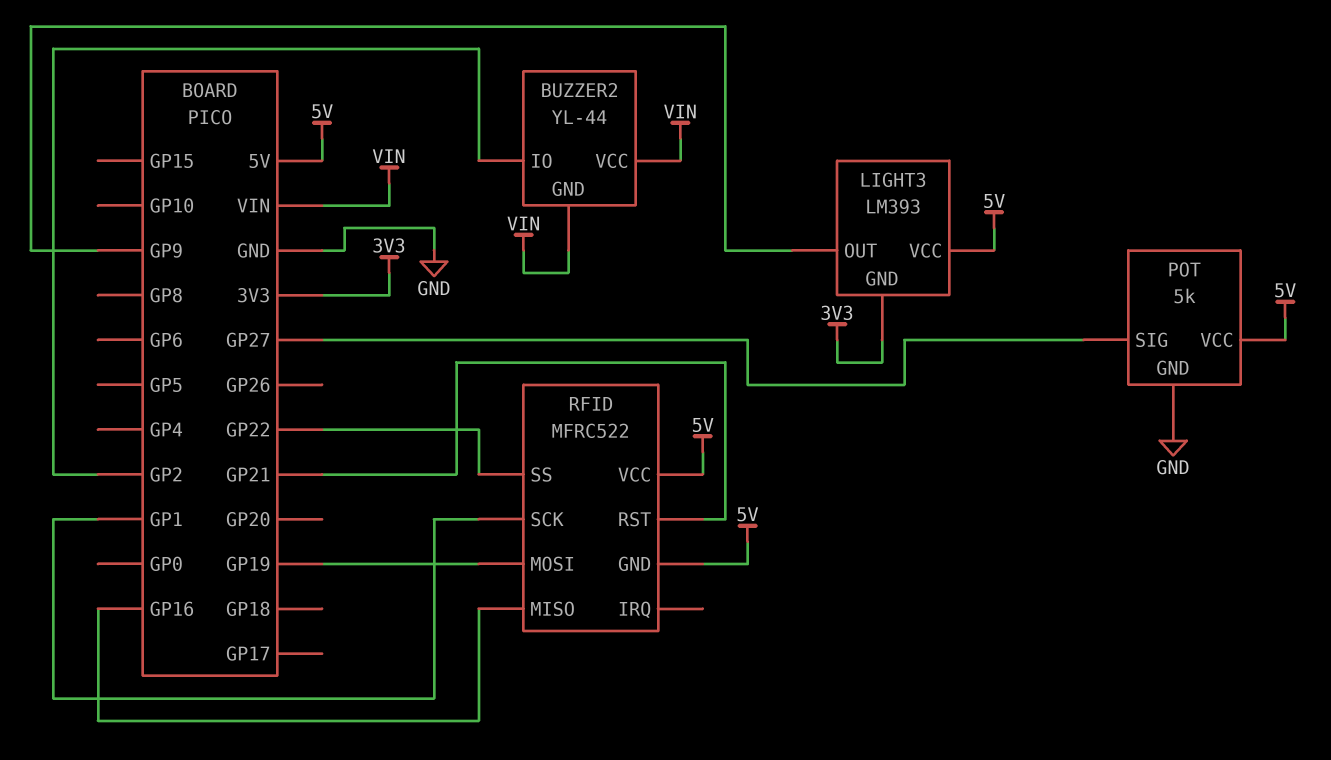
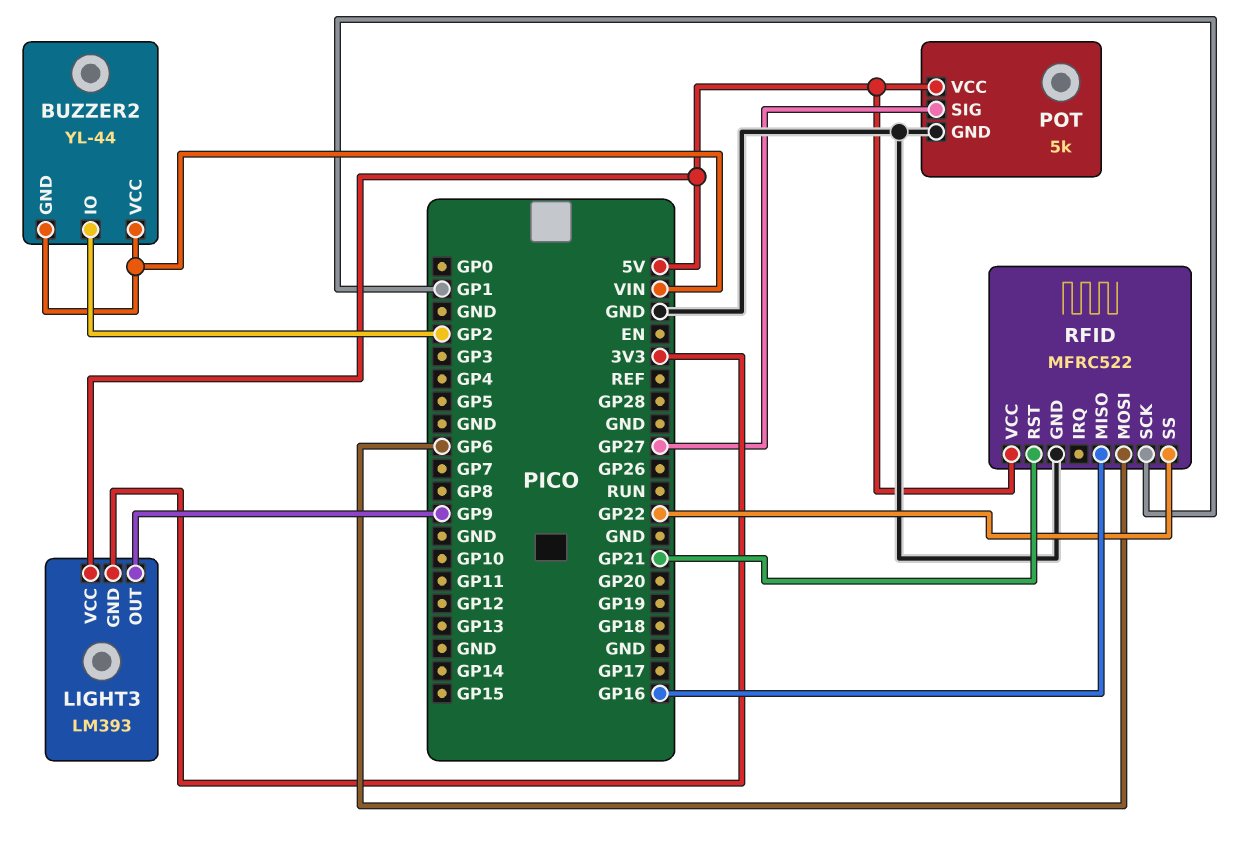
RFID pin GND: 5V -> GND
RFID pin MOSI: GP19 -> GP6

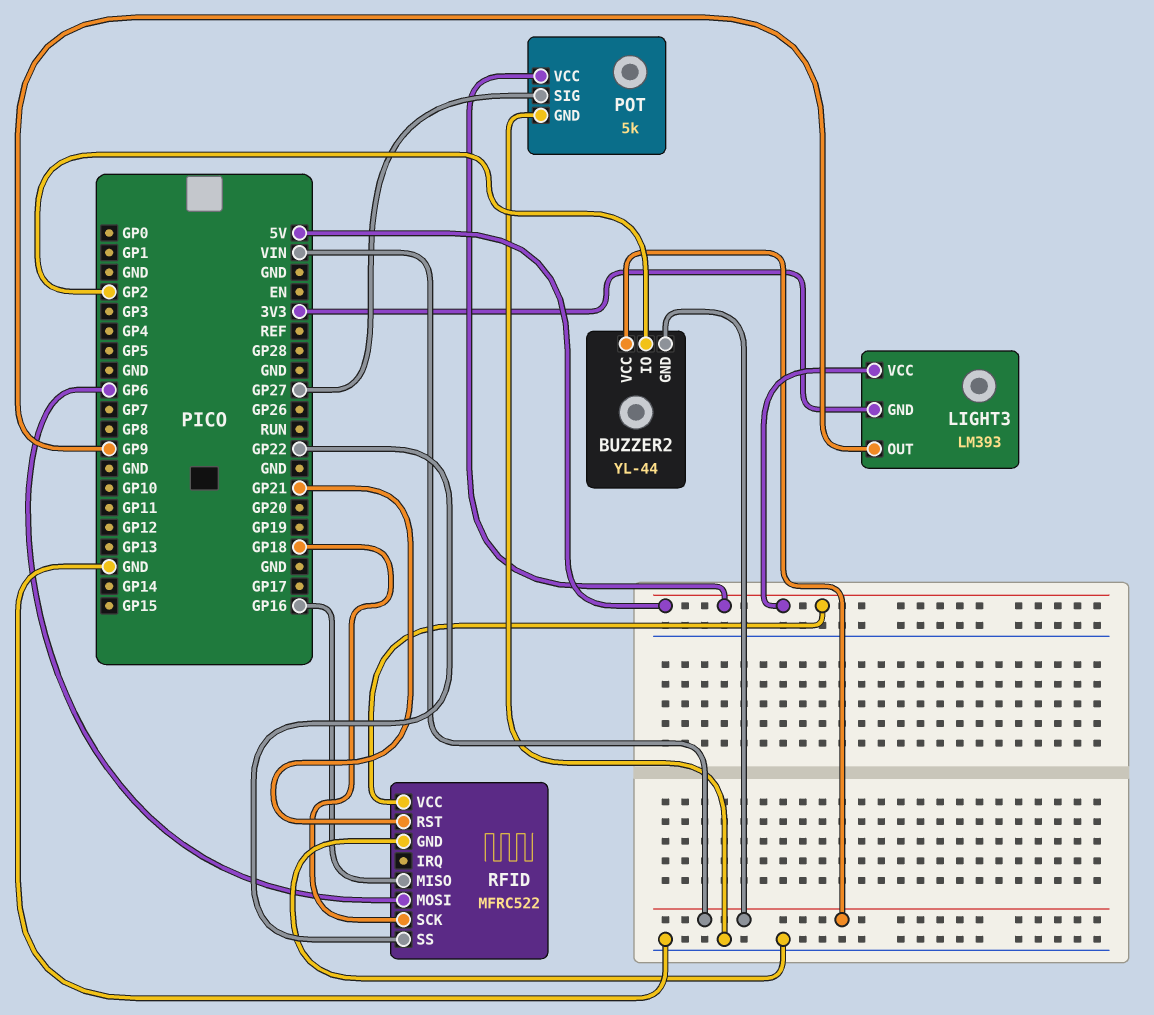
RFID pin SCK: GP1 -> GP18

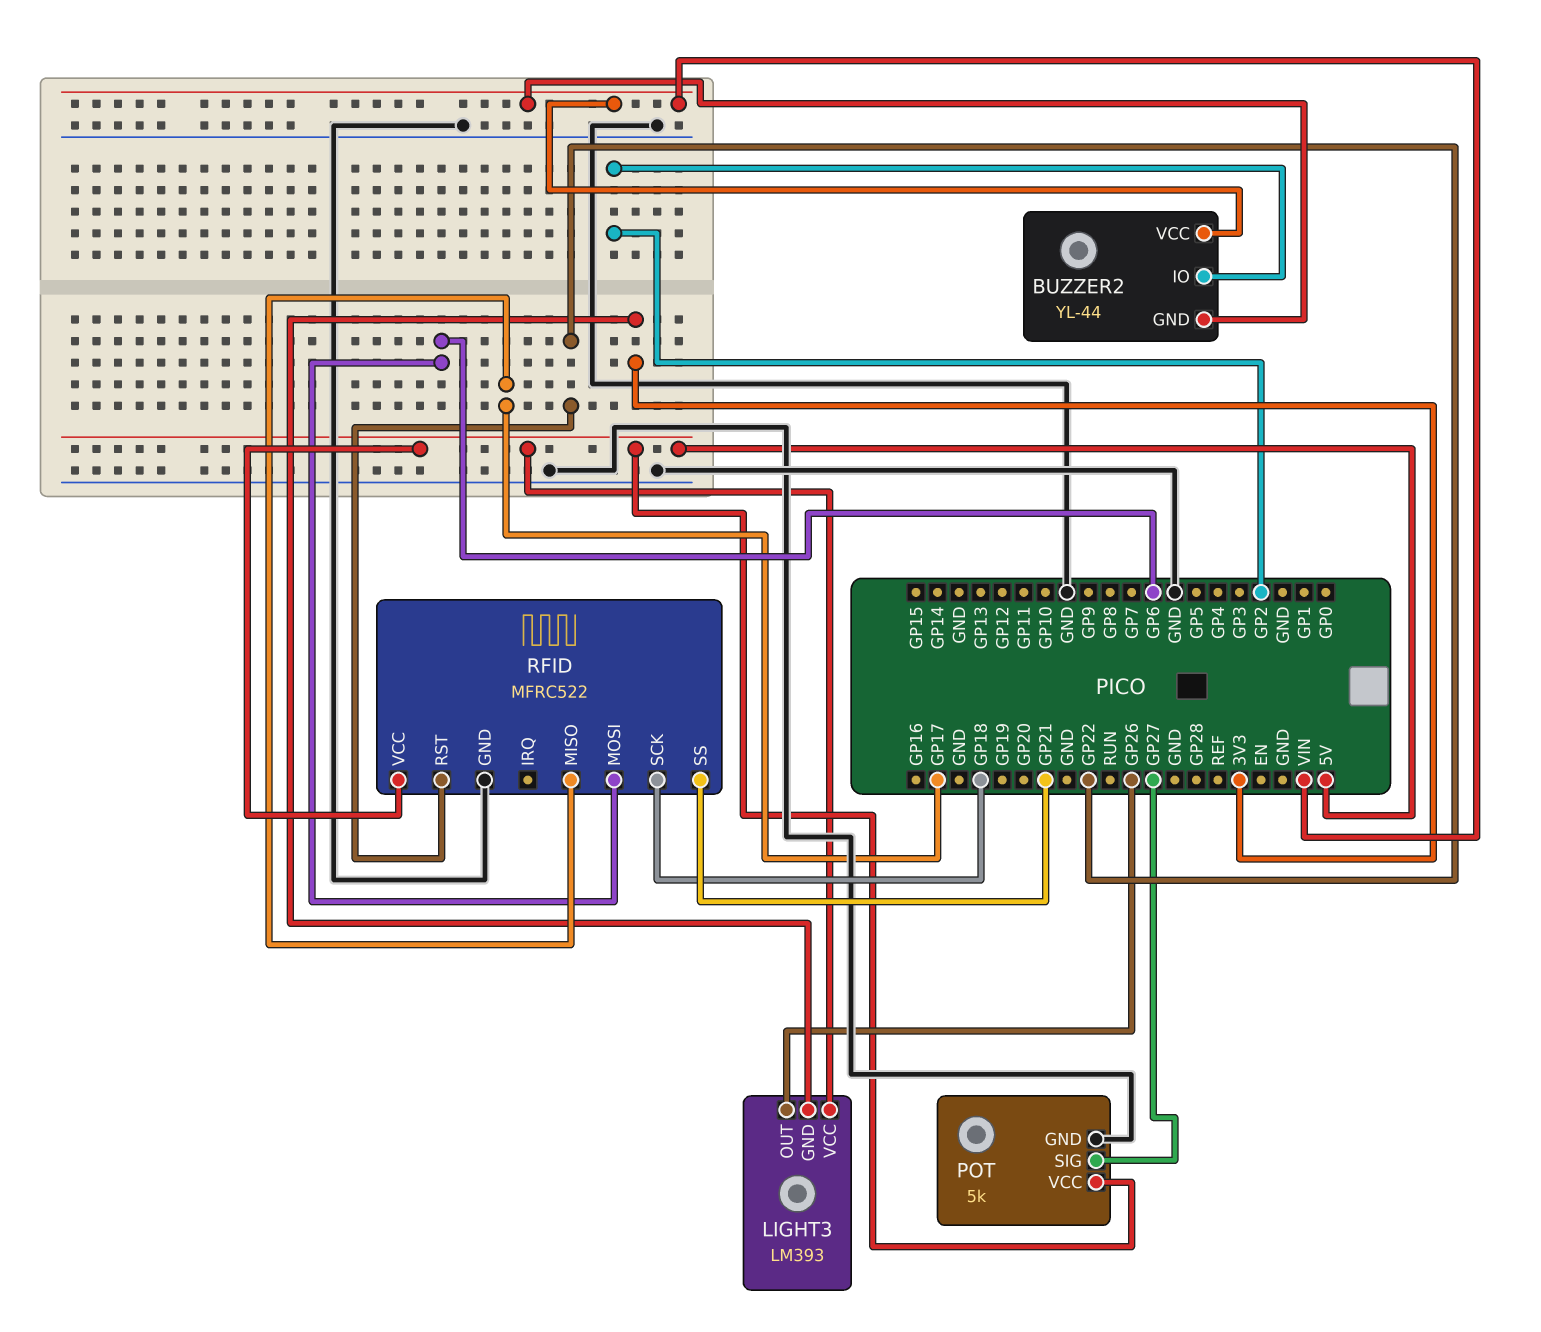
LIGHT3 pin OUT: GP9 -> GP26
RFID pin MISO: GP16 -> GP17
RFID pin RST: GP21 -> GP22
RFID pin SS: GP22 -> GP21

